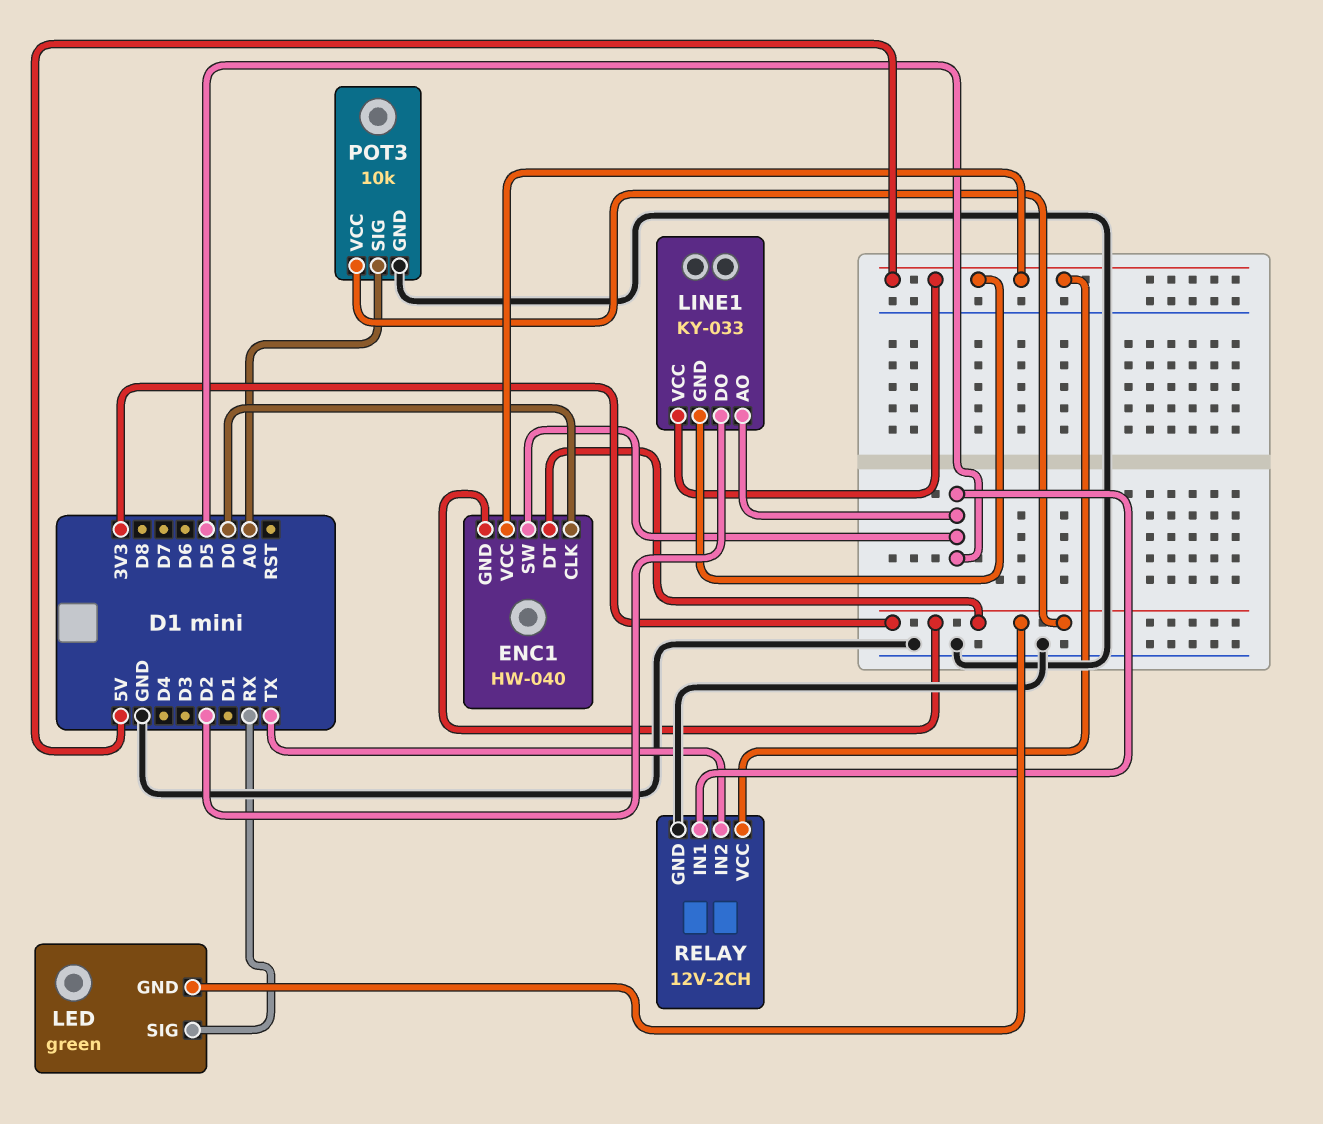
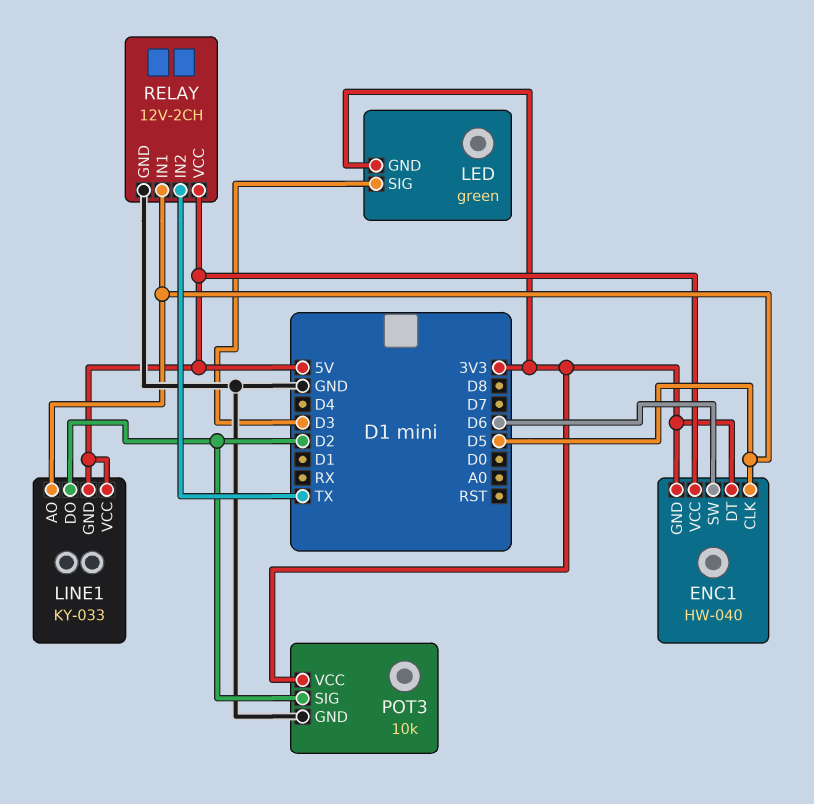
ENC1 pin CLK: D0 -> D5
ENC1 pin SW: D5 -> D6
LED pin SIG: RX -> D3
POT3 pin SIG: A0 -> D2

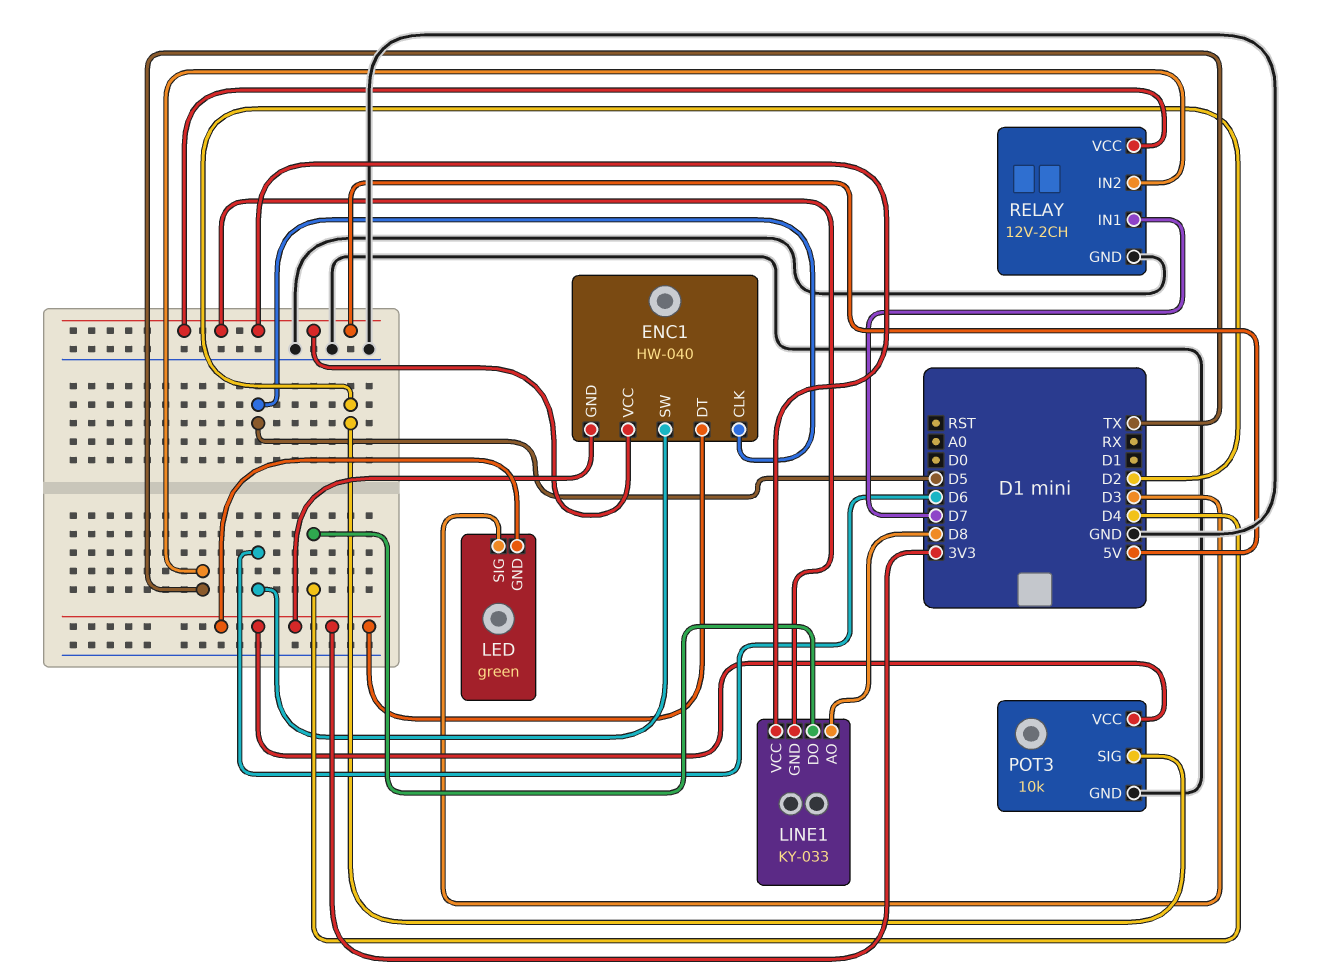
LINE1 pin AO: D5 -> D8
LINE1 pin DO: D2 -> D4
RELAY pin IN1: D5 -> D7

